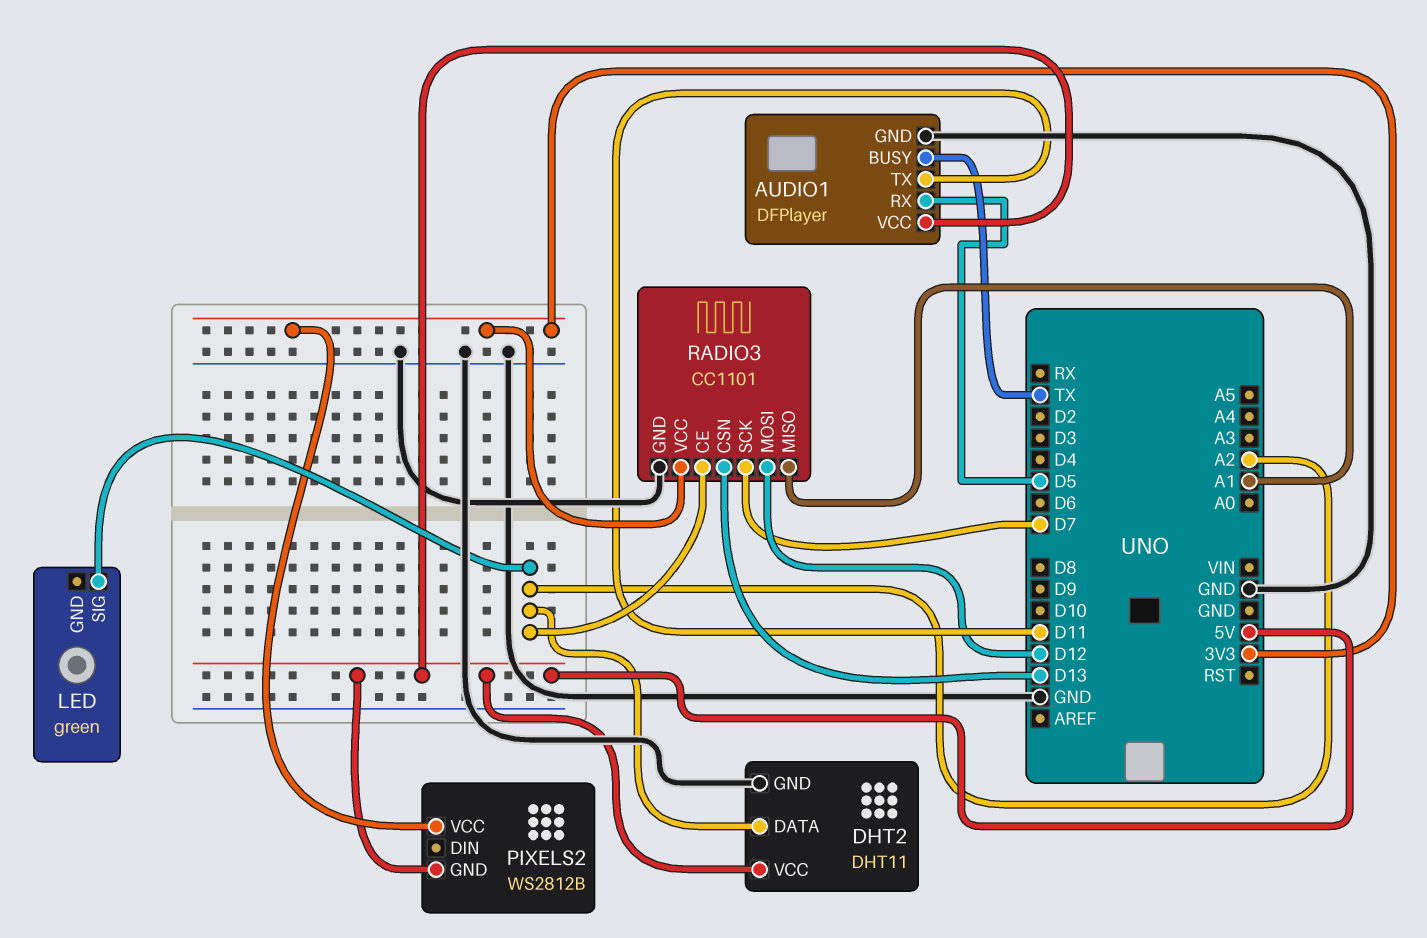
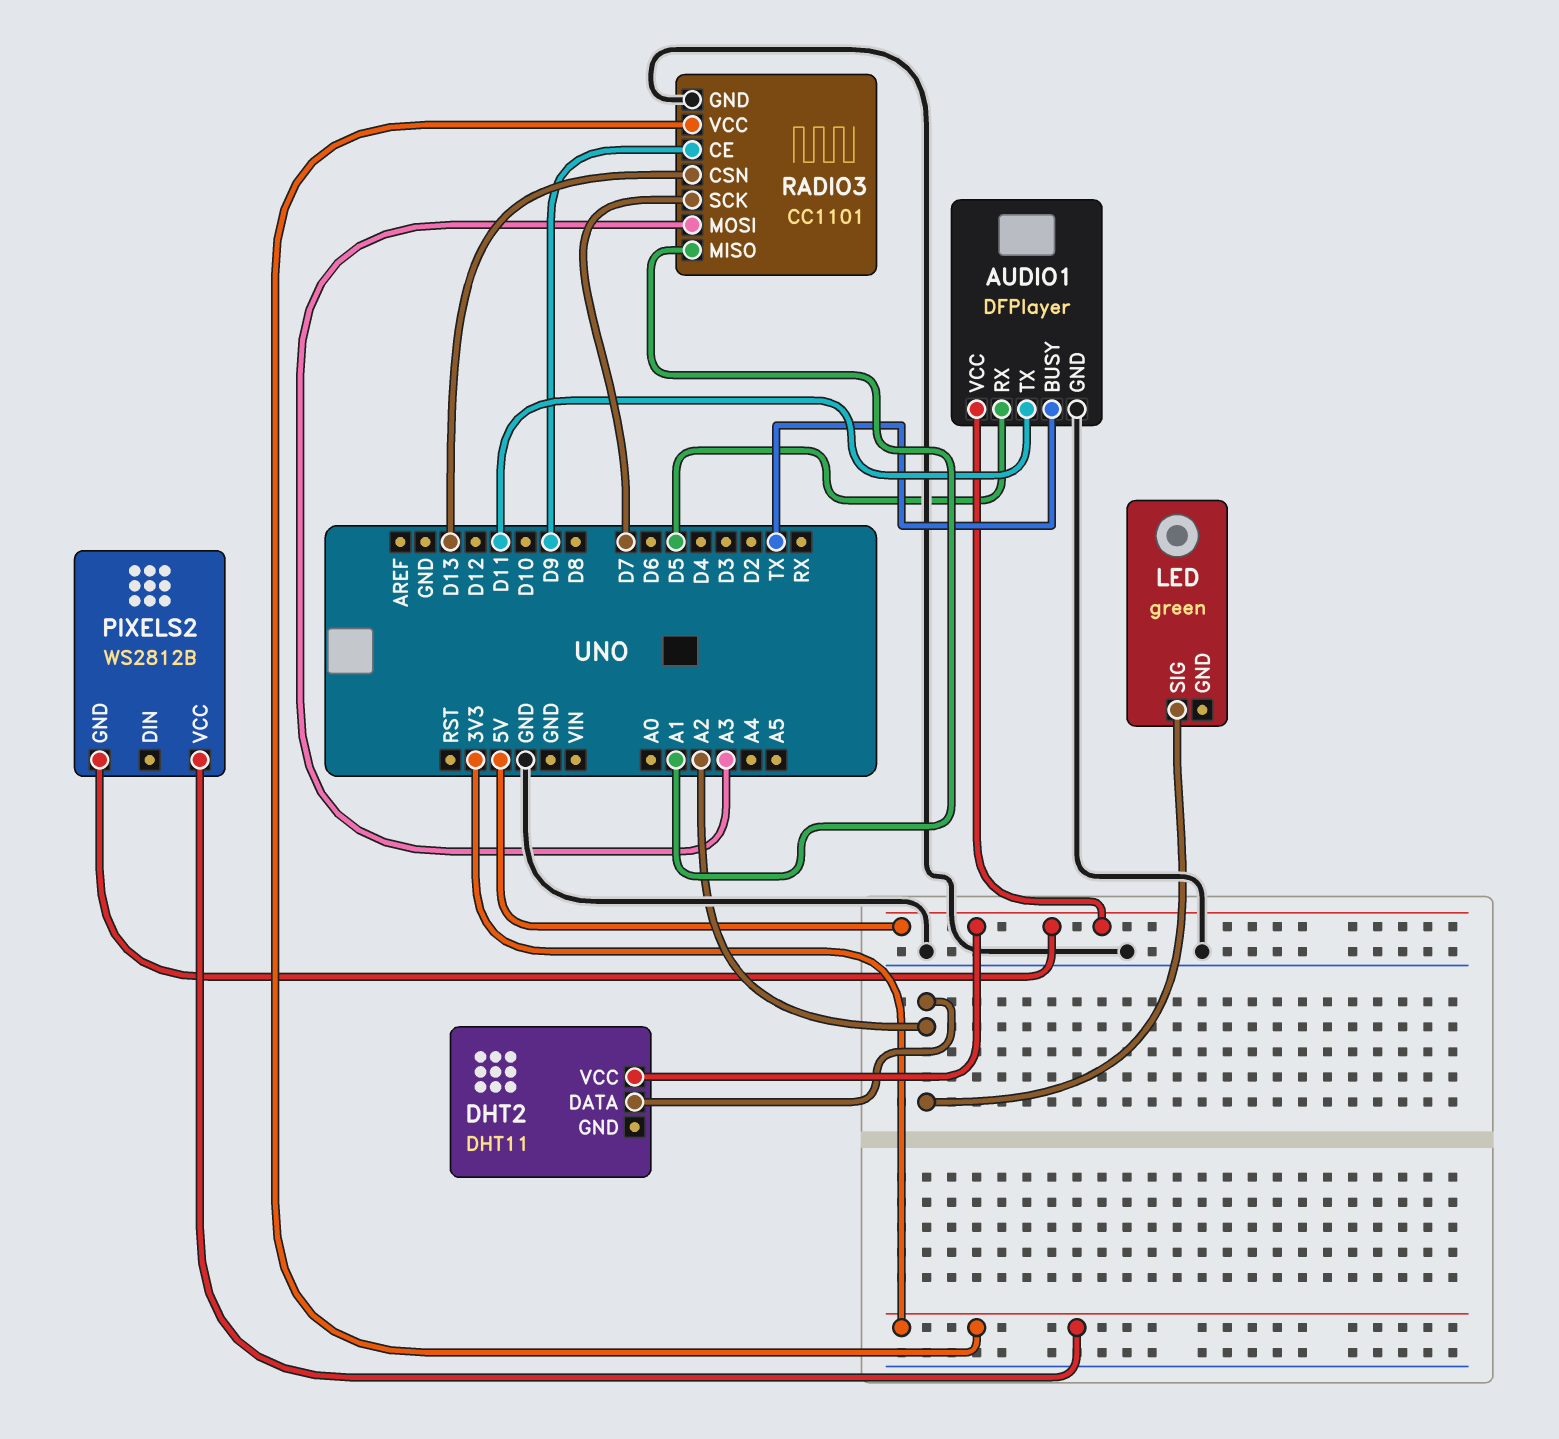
DHT2 pin GND: GND -> none
RADIO3 pin CE: A2 -> D9
RADIO3 pin MOSI: D12 -> A3

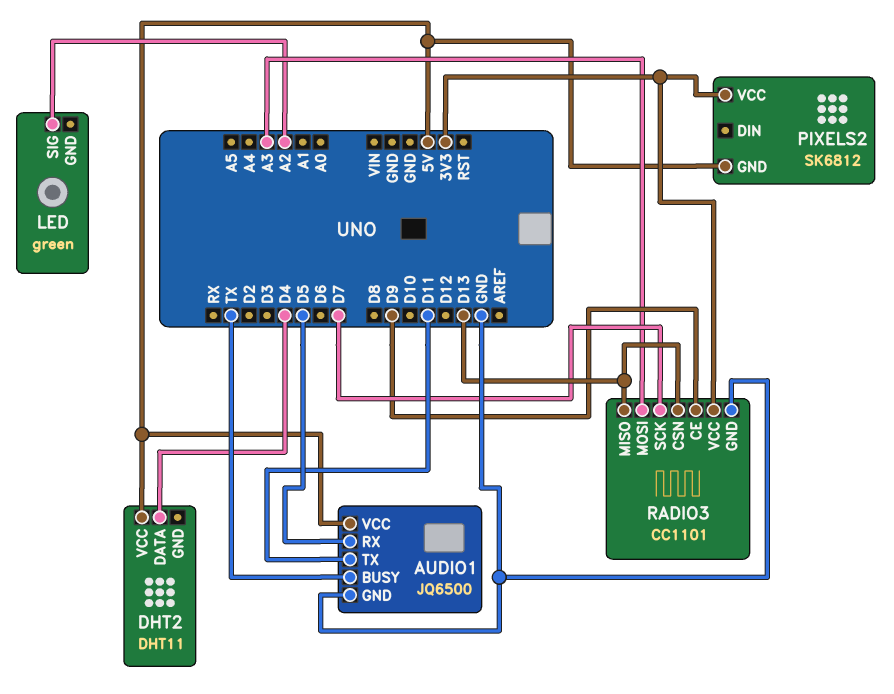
AUDIO1: DFPlayer -> JQ6500
DHT2 pin DATA: A2 -> D4
PIXELS2: WS2812B -> SK6812
RADIO3 pin MISO: A1 -> D13

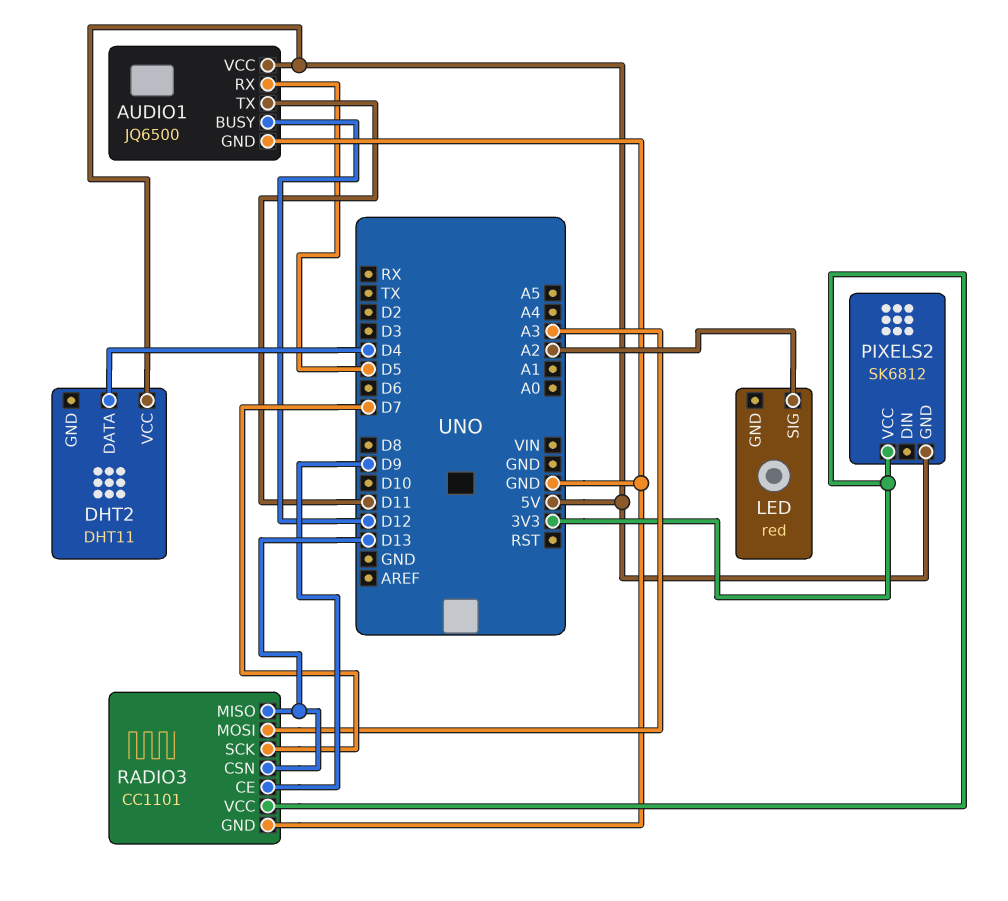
AUDIO1 pin BUSY: TX -> D12
LED: green -> red

